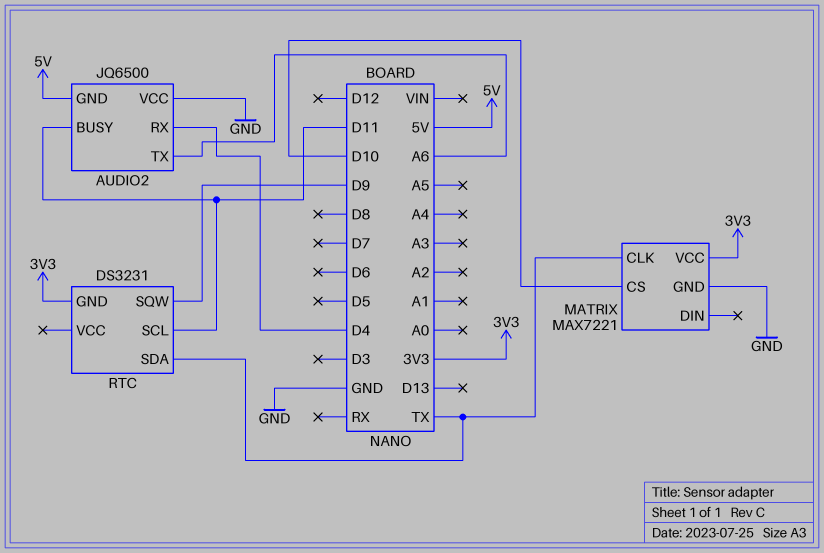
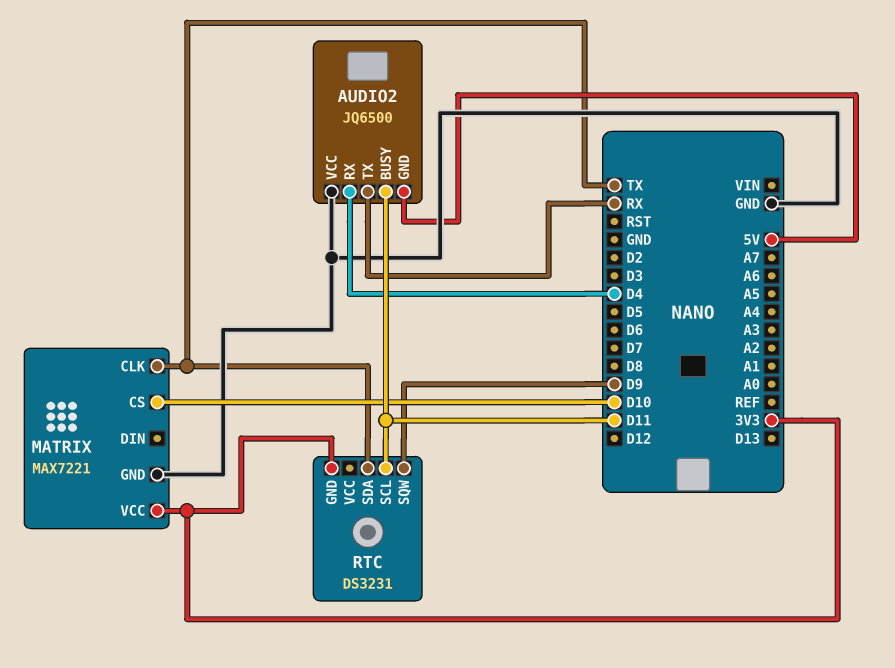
AUDIO2 pin TX: A6 -> RX

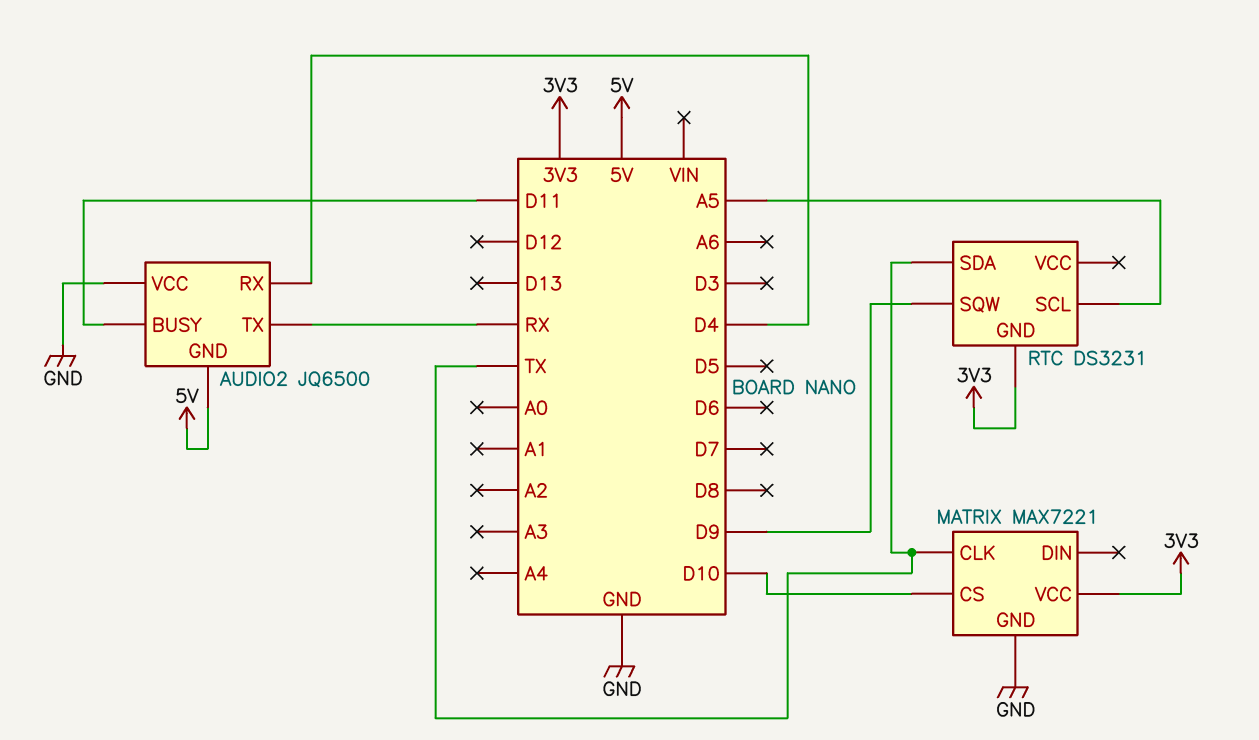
RTC pin SCL: D11 -> A5

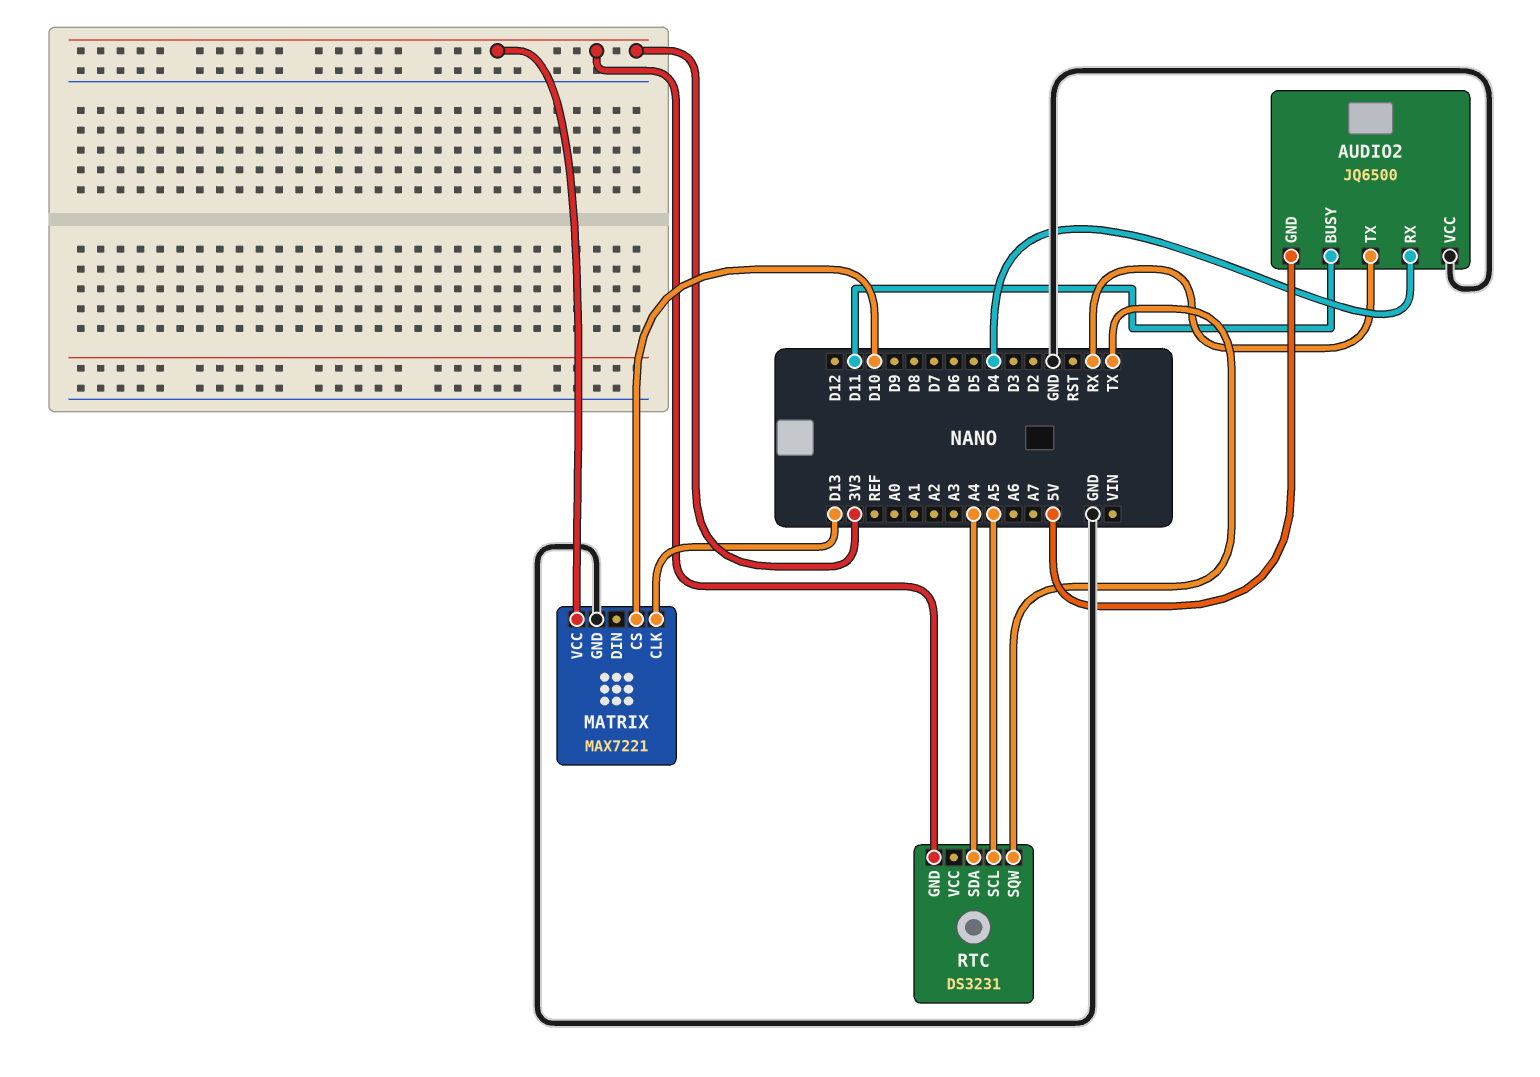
MATRIX pin CLK: TX -> D13
RTC pin SDA: TX -> A4
RTC pin SQW: D9 -> TX

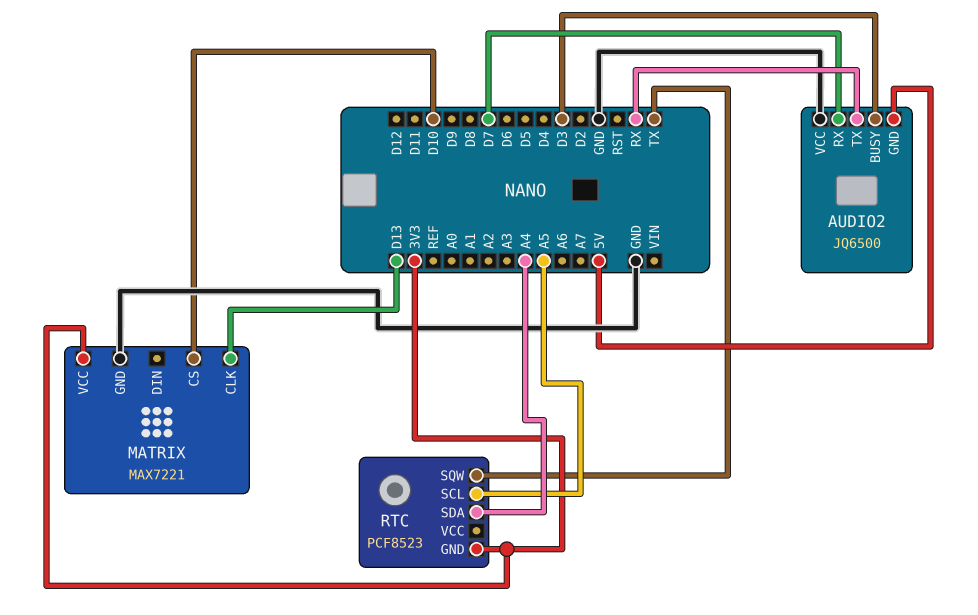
AUDIO2 pin BUSY: D11 -> D3
AUDIO2 pin RX: D4 -> D7
RTC: DS3231 -> PCF8523

